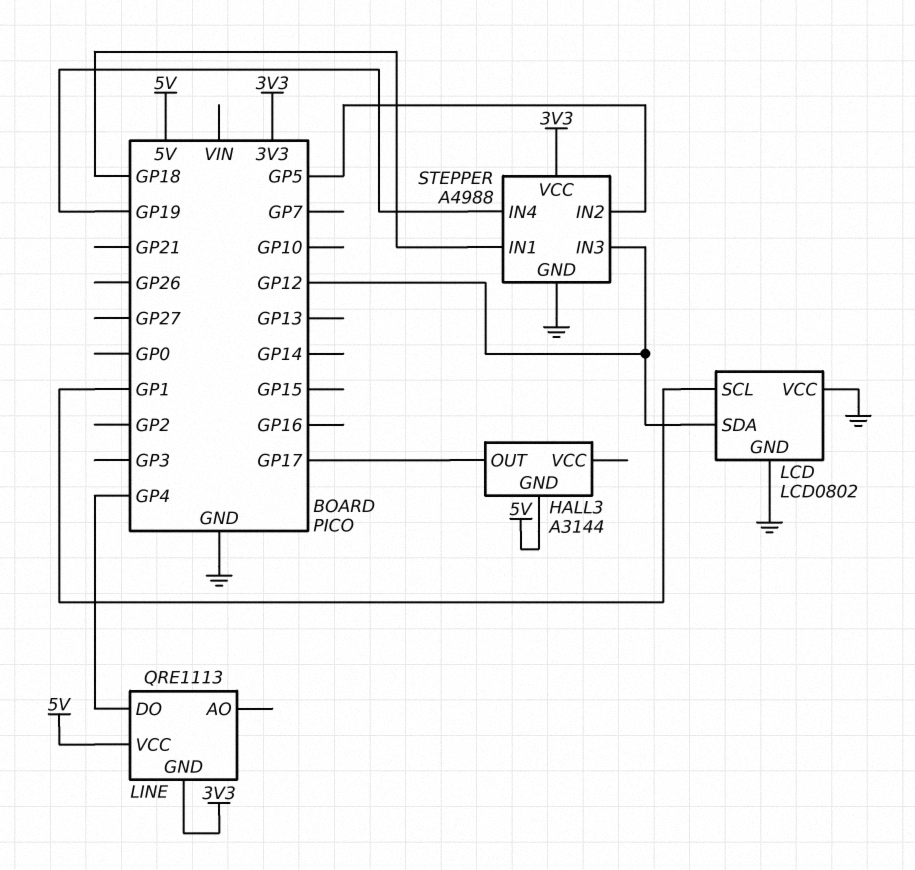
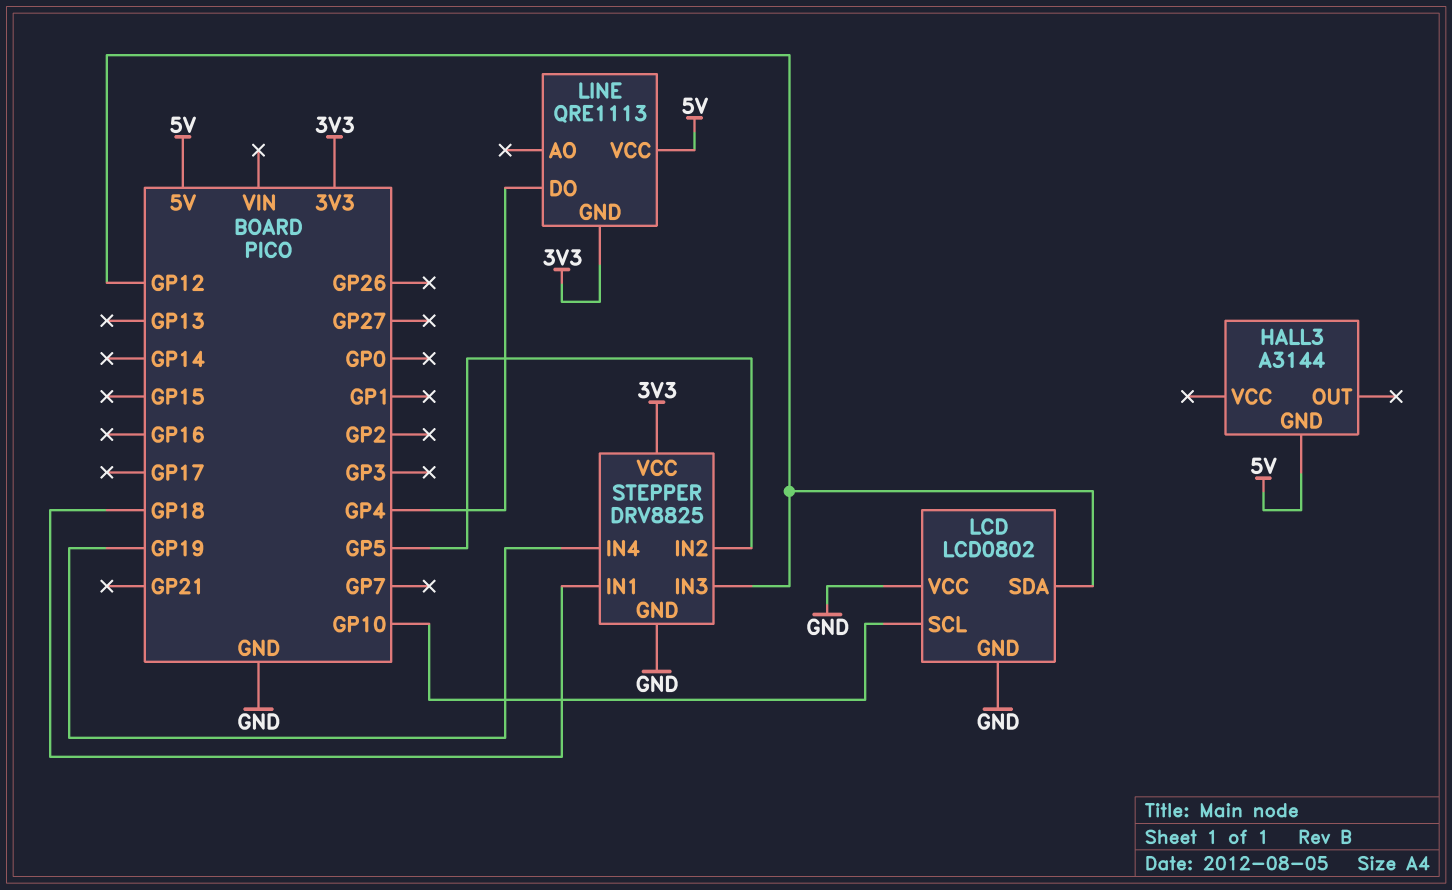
HALL3 pin OUT: GP17 -> none
LCD pin SCL: GP1 -> GP10
STEPPER: A4988 -> DRV8825

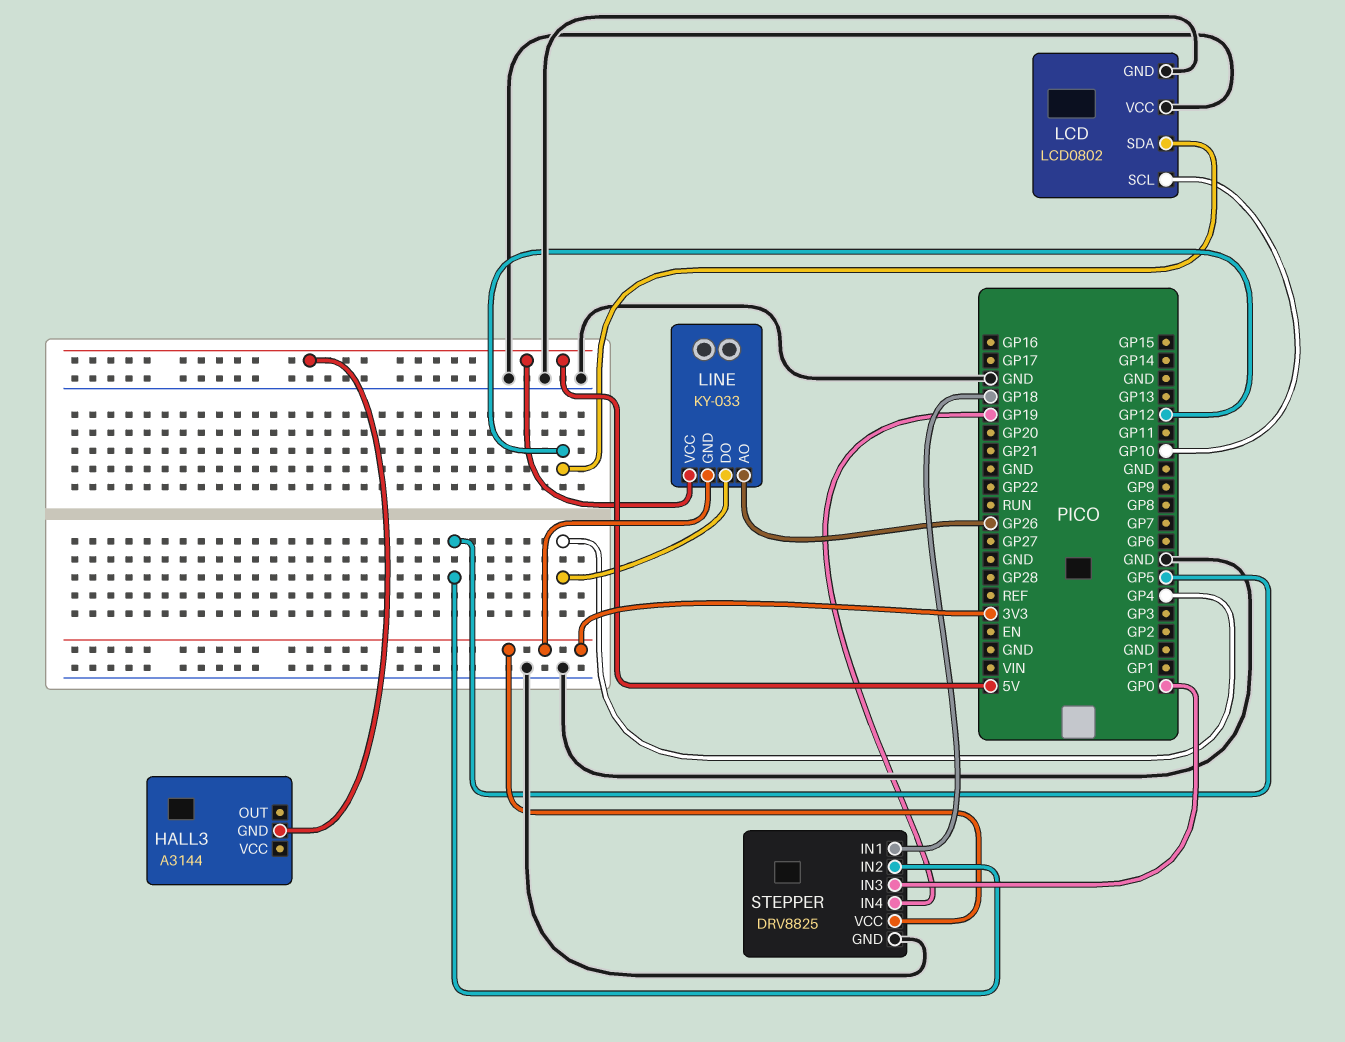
LINE: QRE1113 -> KY-033
LINE pin AO: none -> GP26
STEPPER pin IN3: GP12 -> GP0

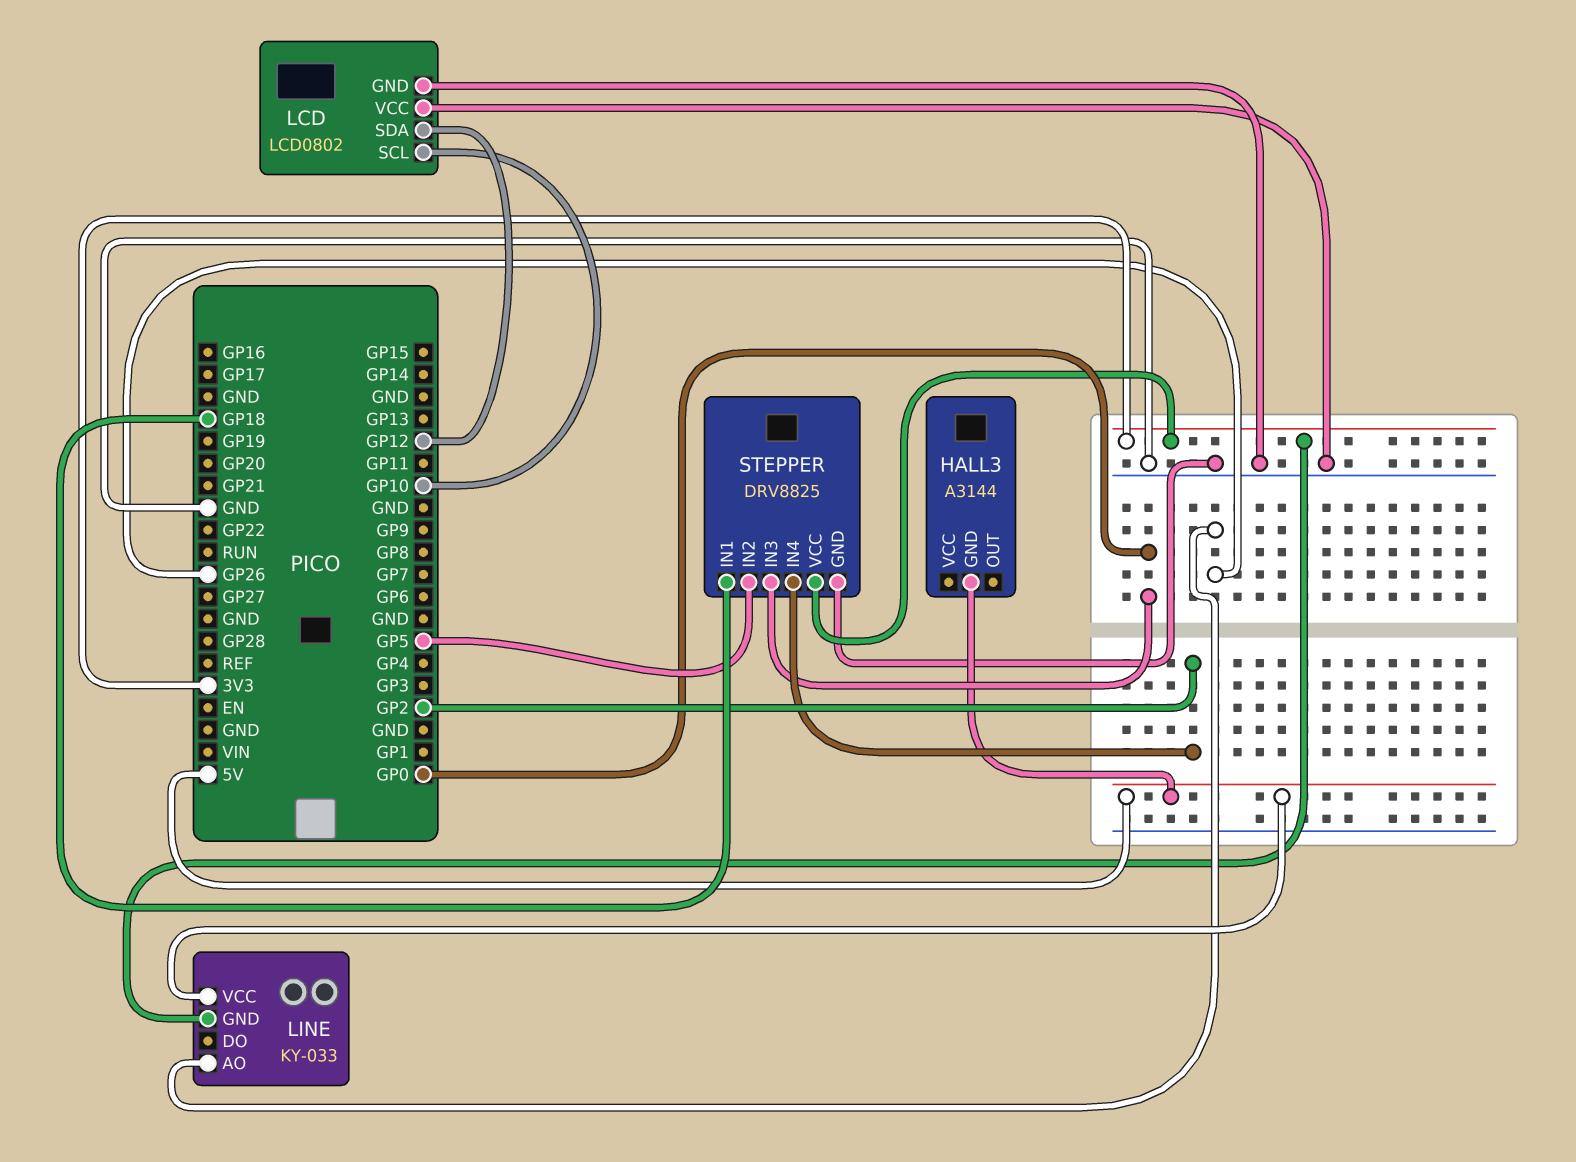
LINE pin DO: GP4 -> none
STEPPER pin IN4: GP19 -> GP2

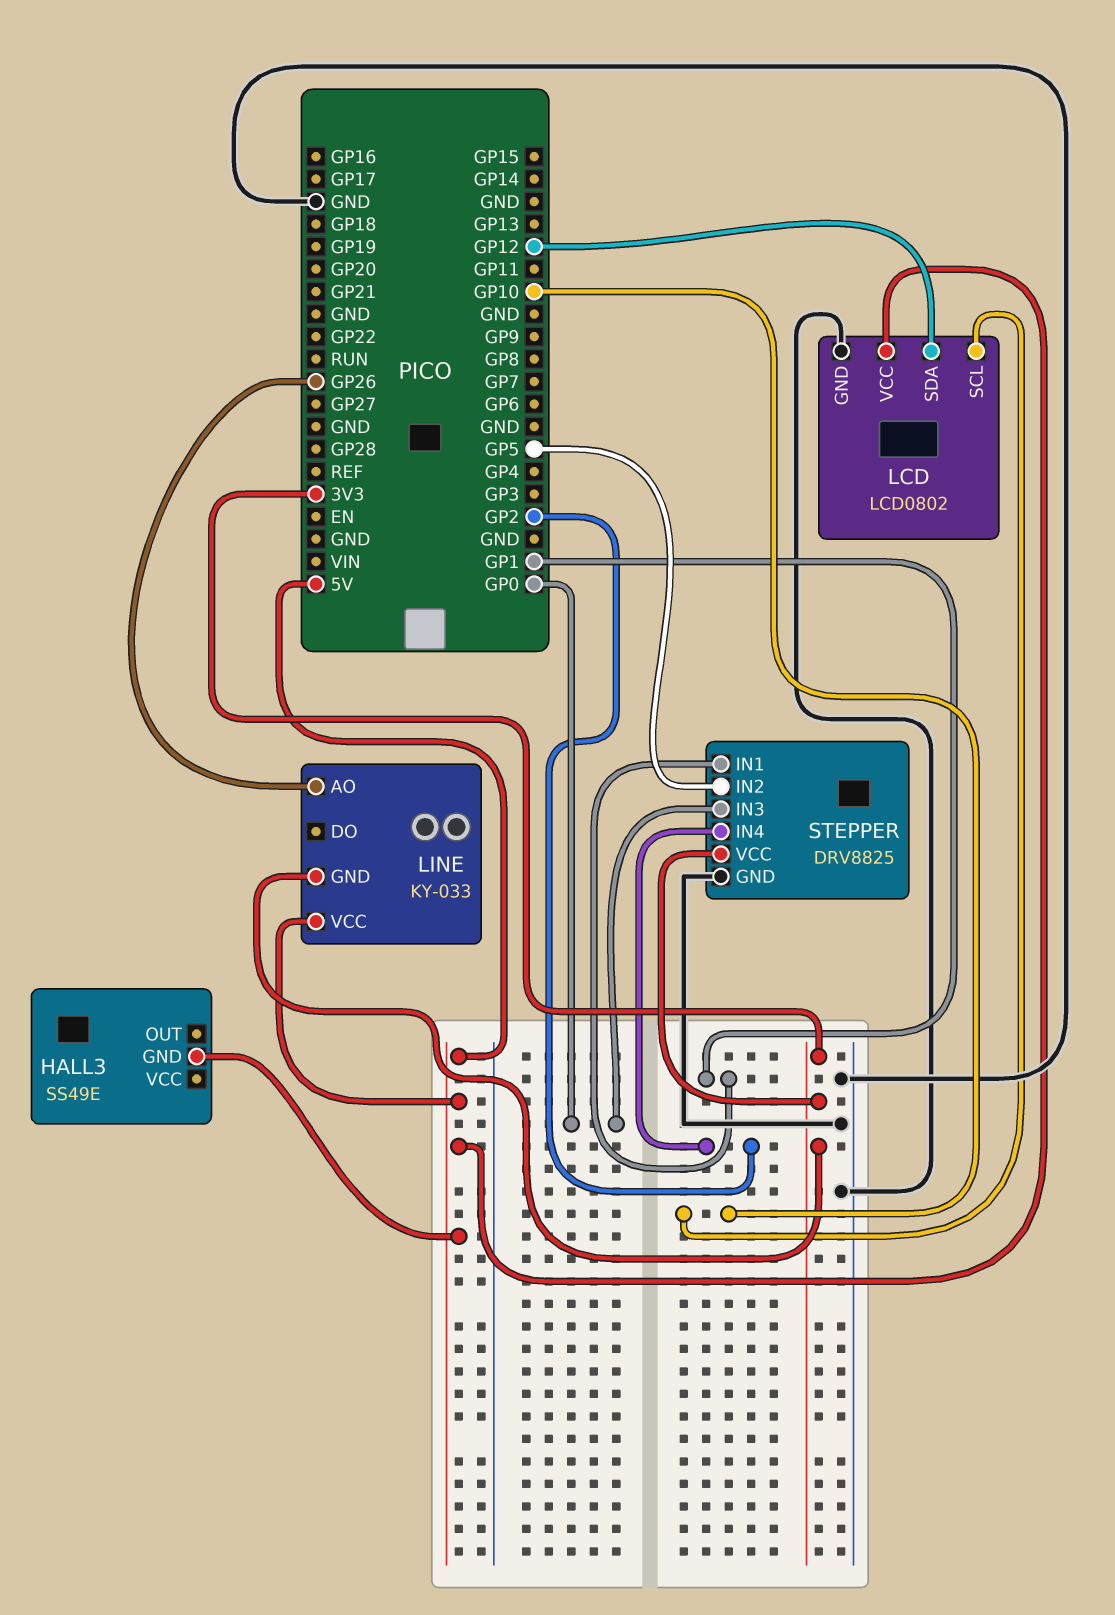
HALL3: A3144 -> SS49E
LCD pin VCC: GND -> 5V
STEPPER pin IN1: GP18 -> GP1

